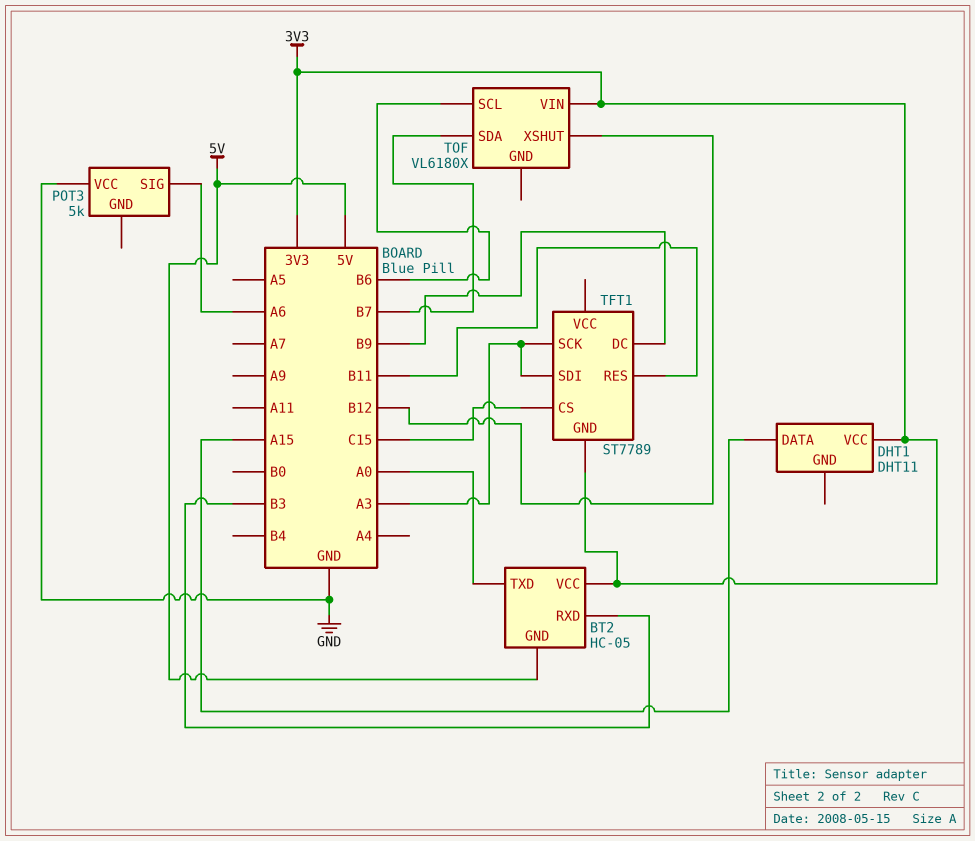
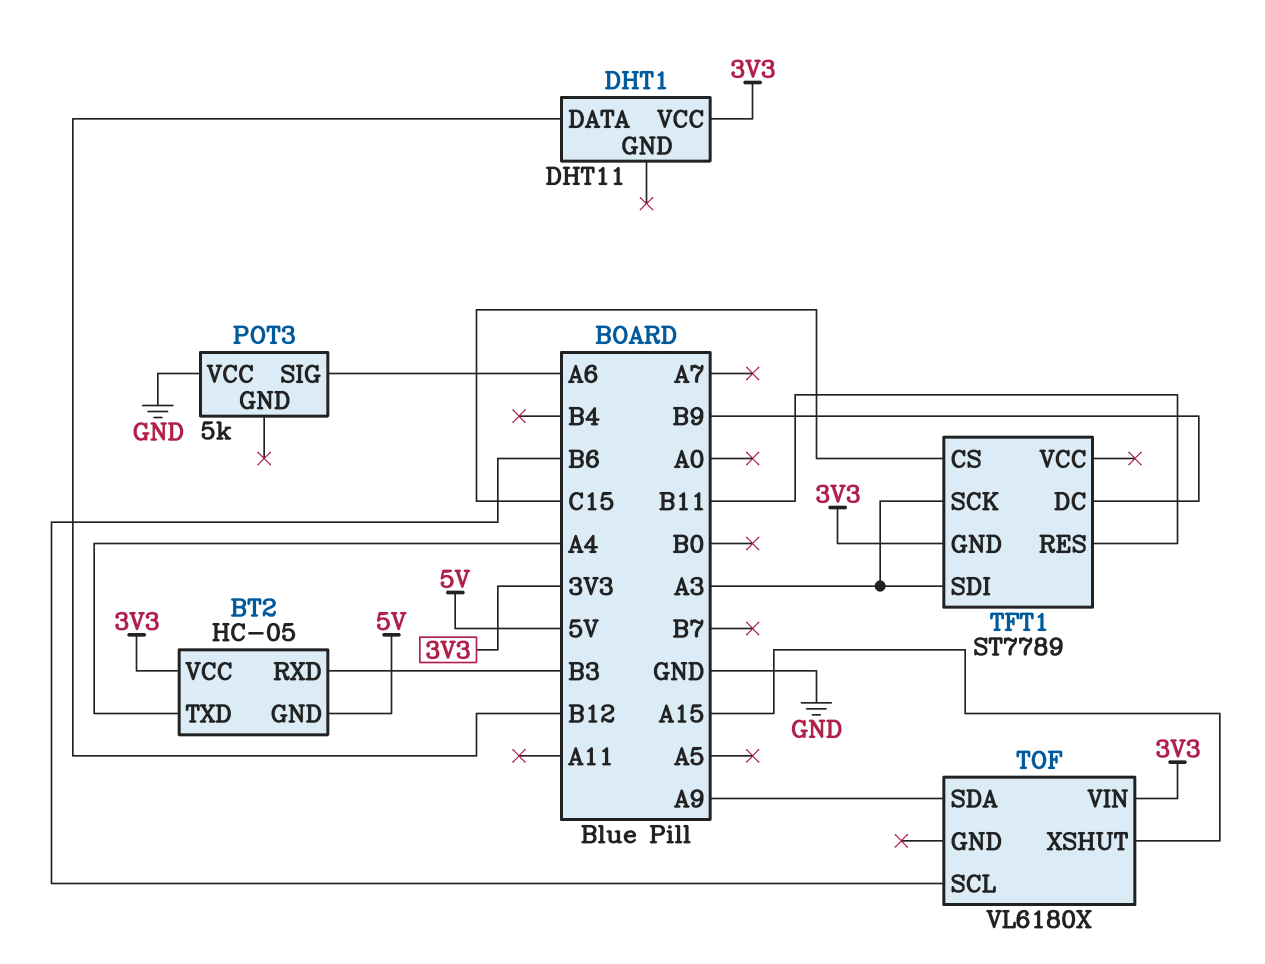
BT2 pin TXD: A0 -> A4
DHT1 pin DATA: A15 -> B12
TOF pin SDA: B7 -> A9
TOF pin XSHUT: B12 -> A15

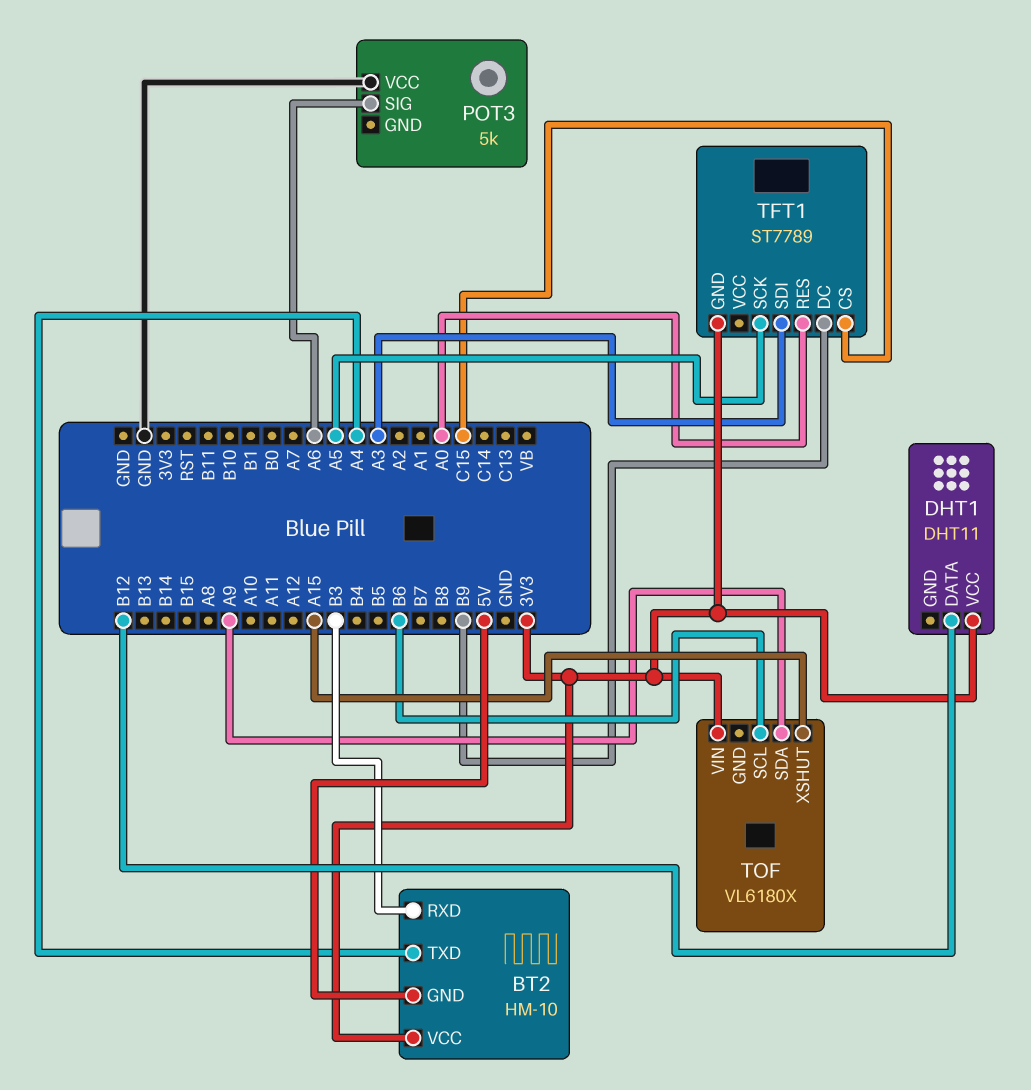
BT2: HC-05 -> HM-10
TFT1 pin RES: B11 -> A0
TFT1 pin SCK: A3 -> A5

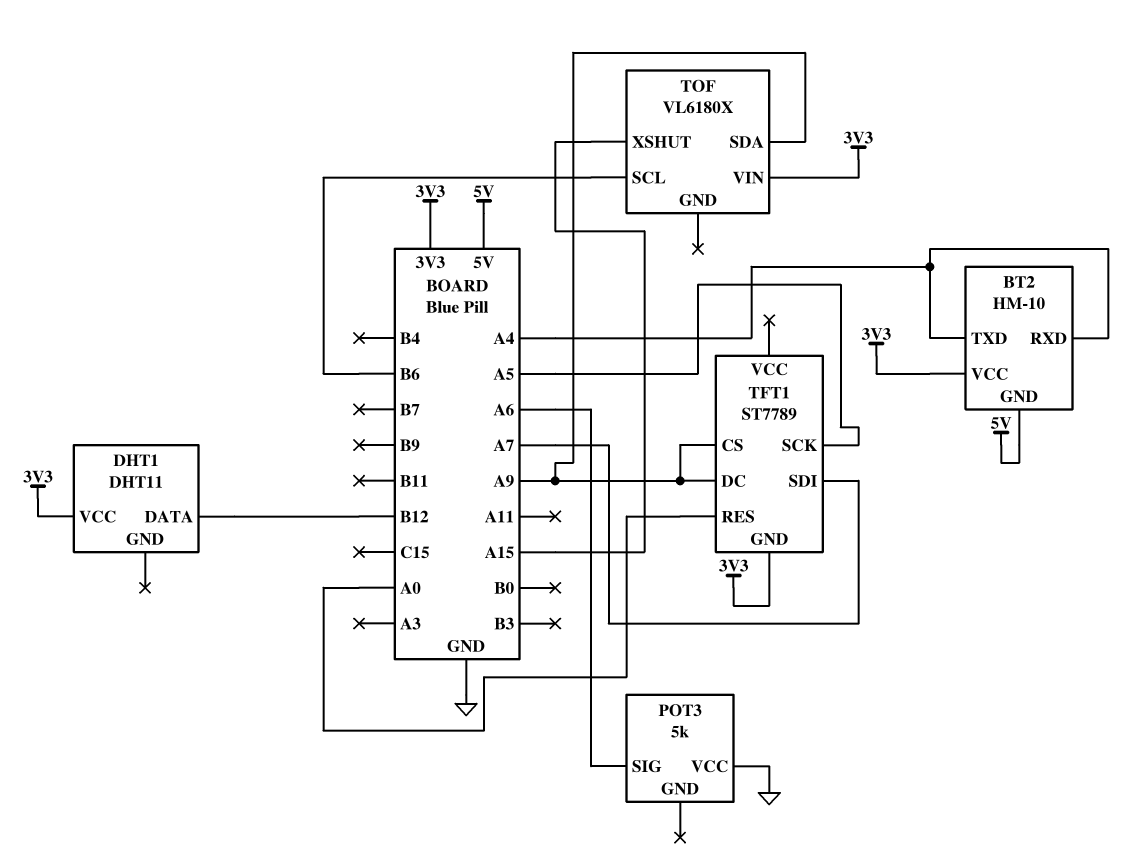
BT2 pin RXD: B3 -> A4
TFT1 pin CS: C15 -> A9
TFT1 pin DC: B9 -> A9
TFT1 pin SDI: A3 -> A7

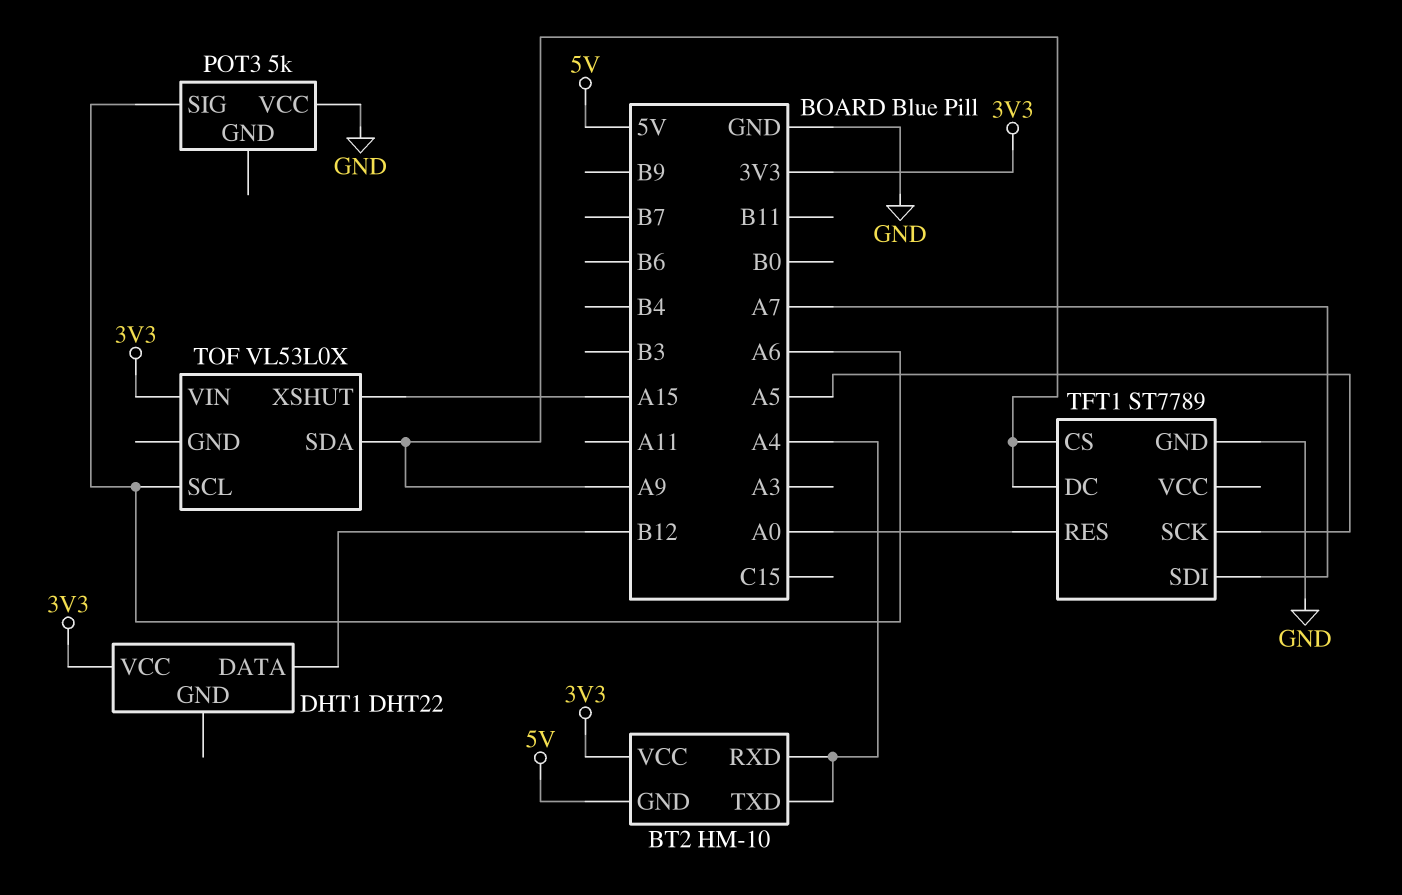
DHT1: DHT11 -> DHT22
TFT1 pin GND: 3V3 -> GND
TOF: VL6180X -> VL53L0X
TOF pin SCL: B6 -> A6

